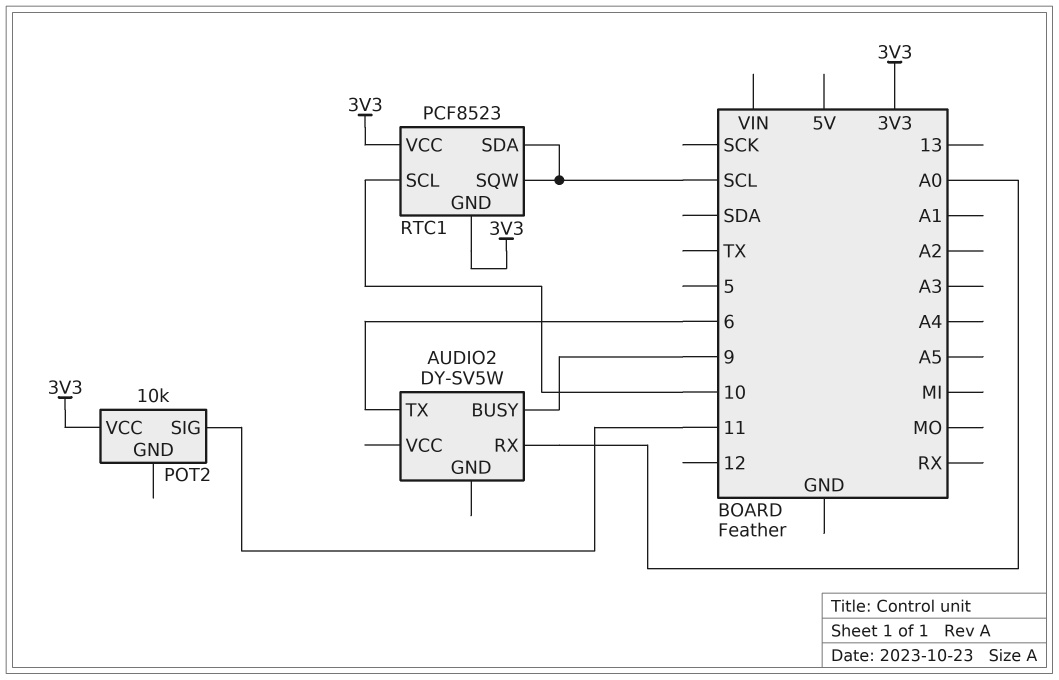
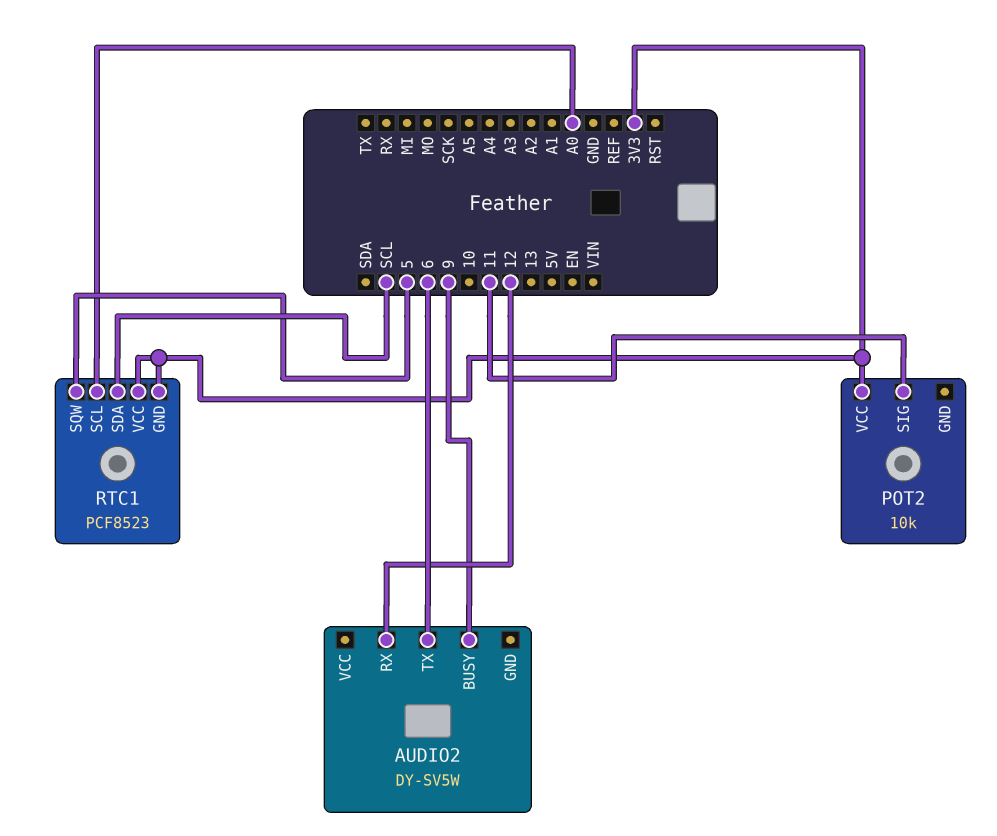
AUDIO2 pin RX: A0 -> 12
RTC1 pin SCL: 10 -> A0
RTC1 pin SQW: SCL -> 5

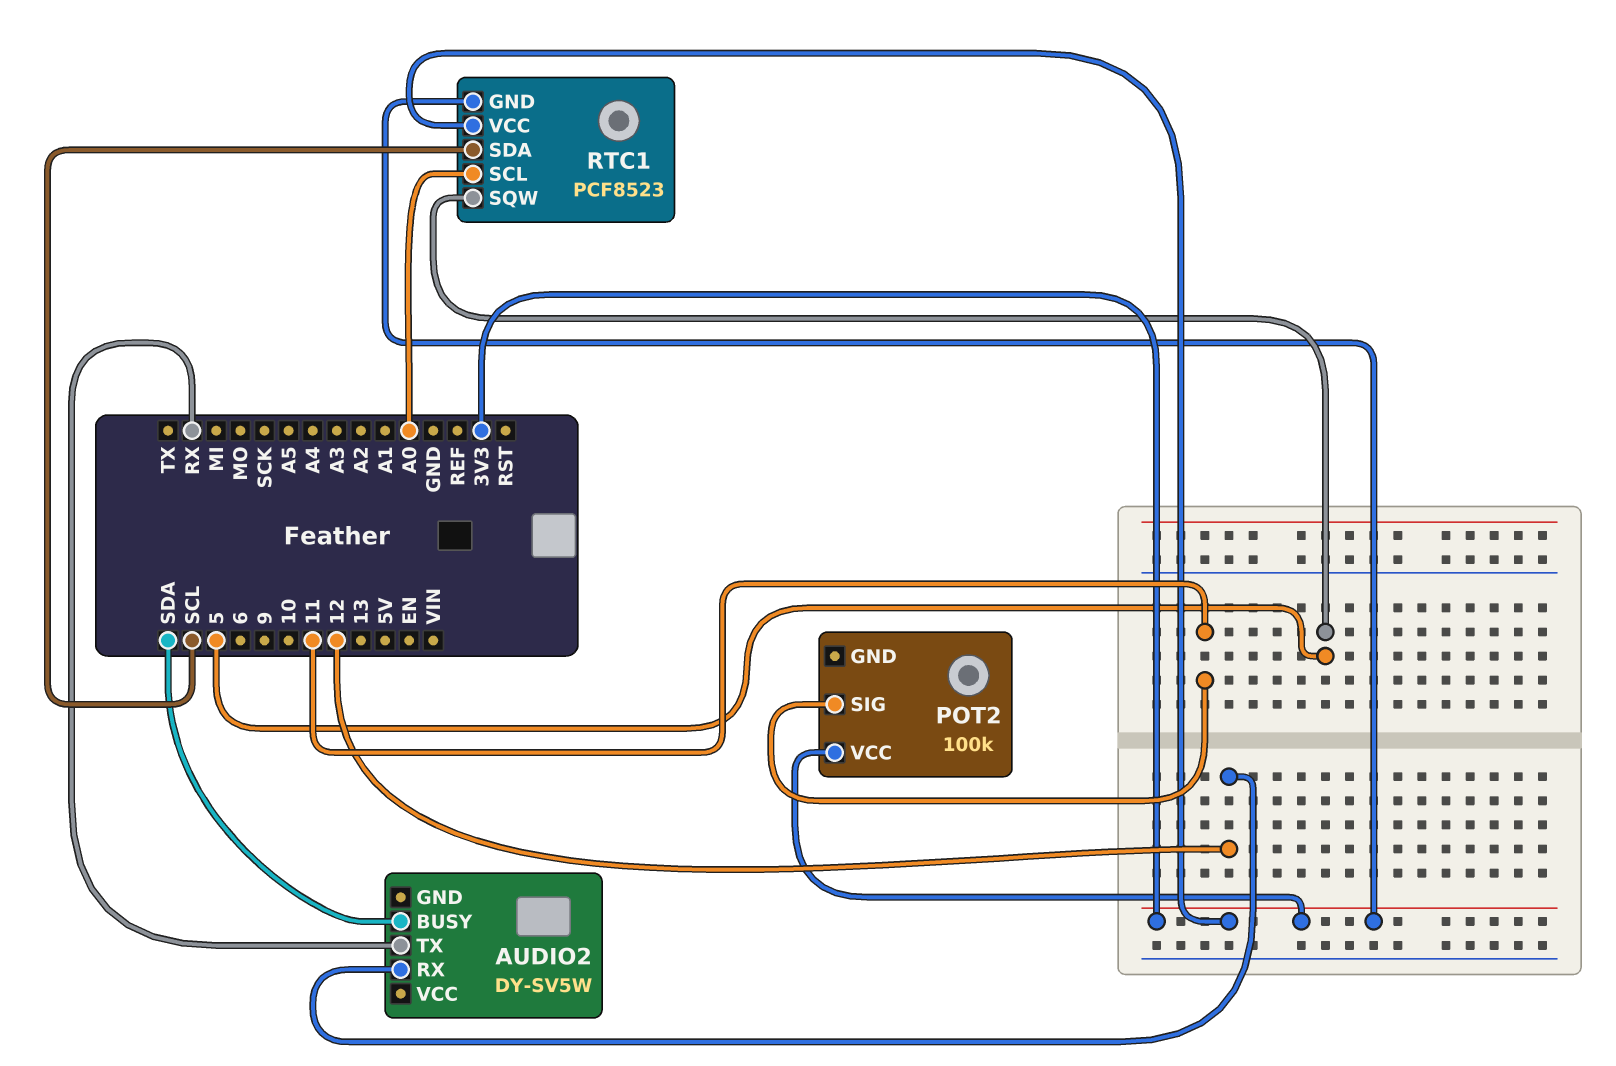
AUDIO2 pin BUSY: 9 -> SDA
AUDIO2 pin TX: 6 -> RX
POT2: 10k -> 100k

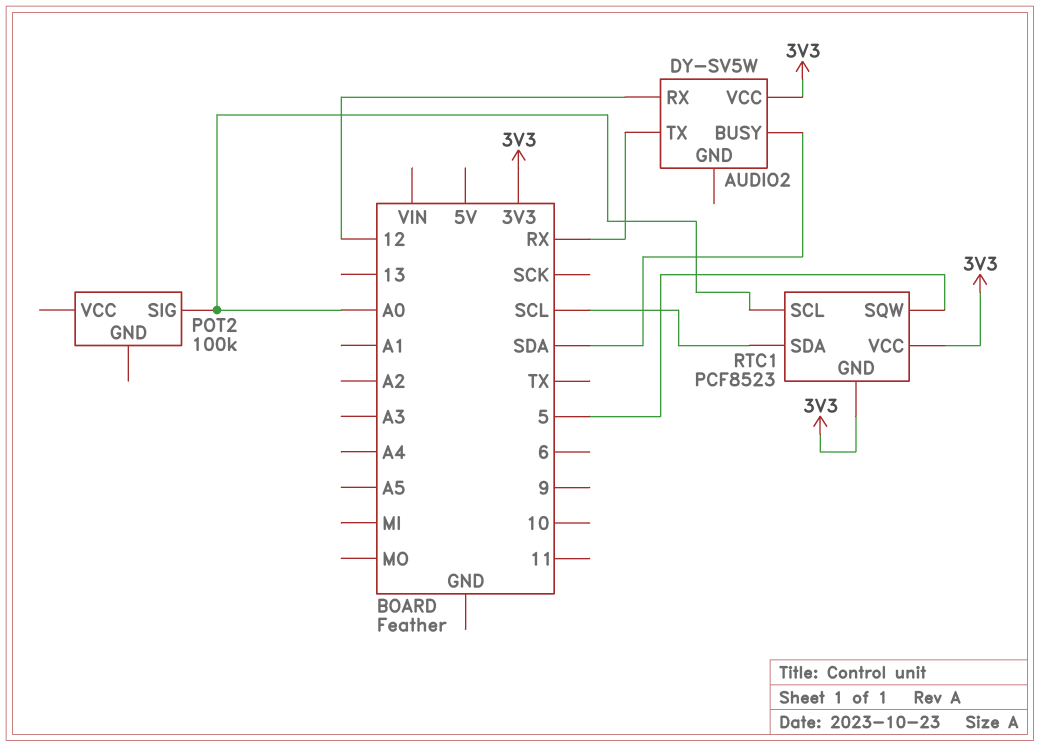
AUDIO2 pin VCC: none -> 3V3
POT2 pin SIG: 11 -> A0
POT2 pin VCC: 3V3 -> none

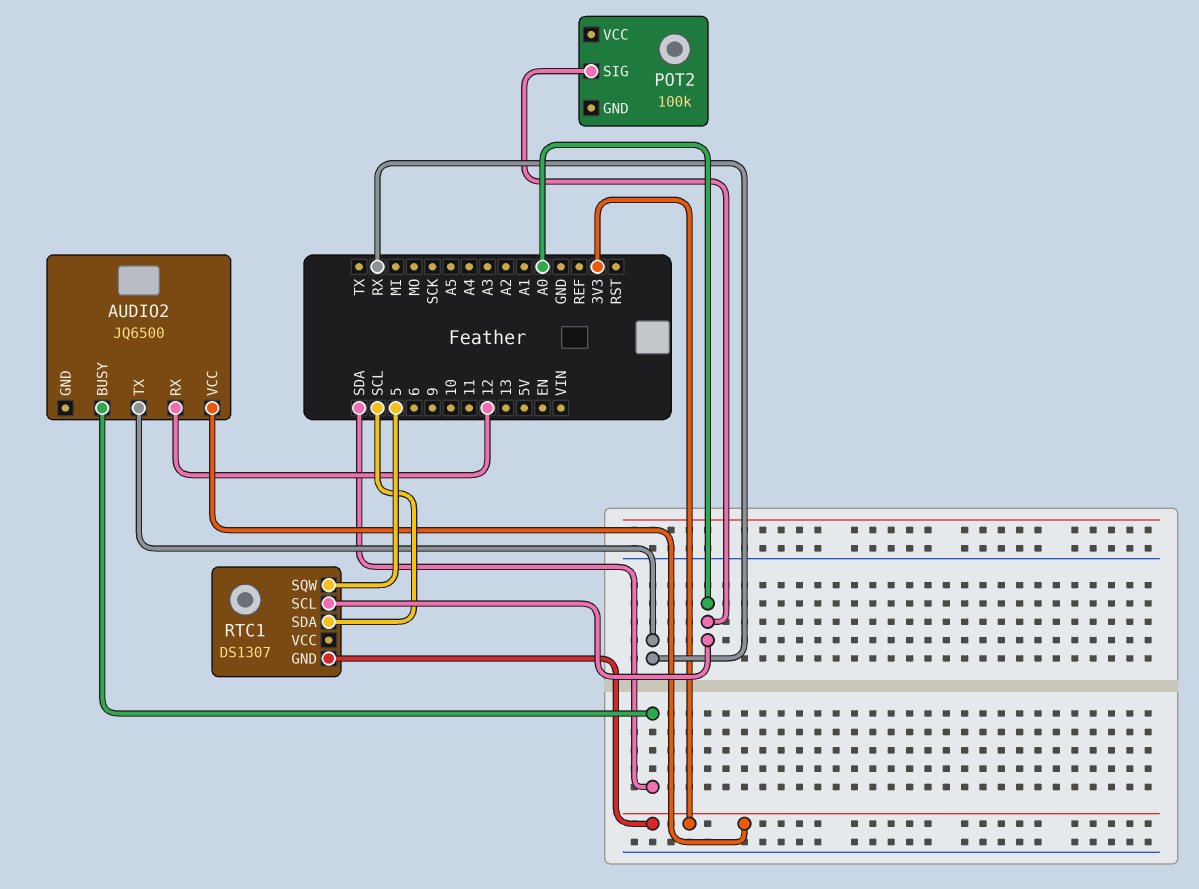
AUDIO2: DY-SV5W -> JQ6500
RTC1: PCF8523 -> DS1307
RTC1 pin VCC: 3V3 -> none

